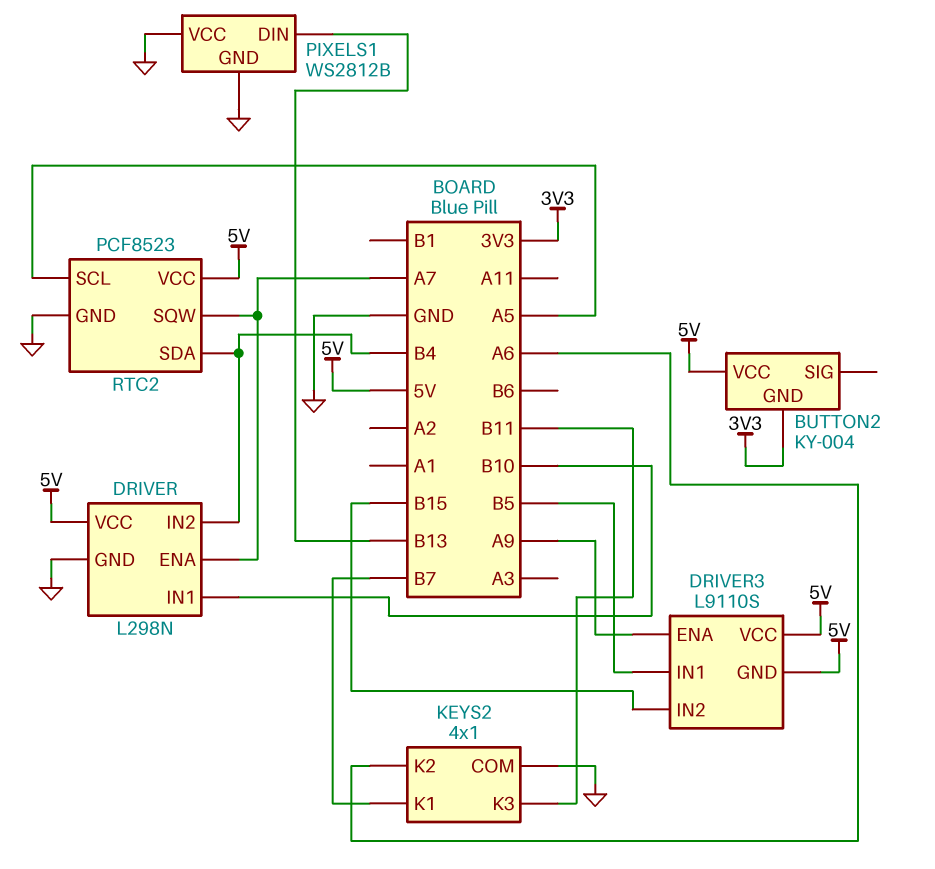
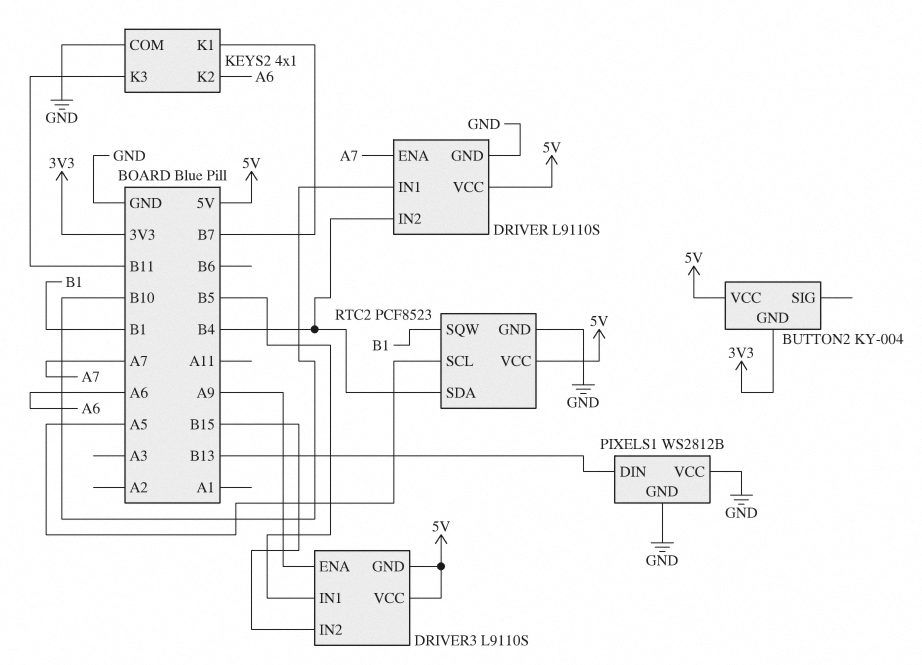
DRIVER: L298N -> L9110S
RTC2 pin SQW: A7 -> B1

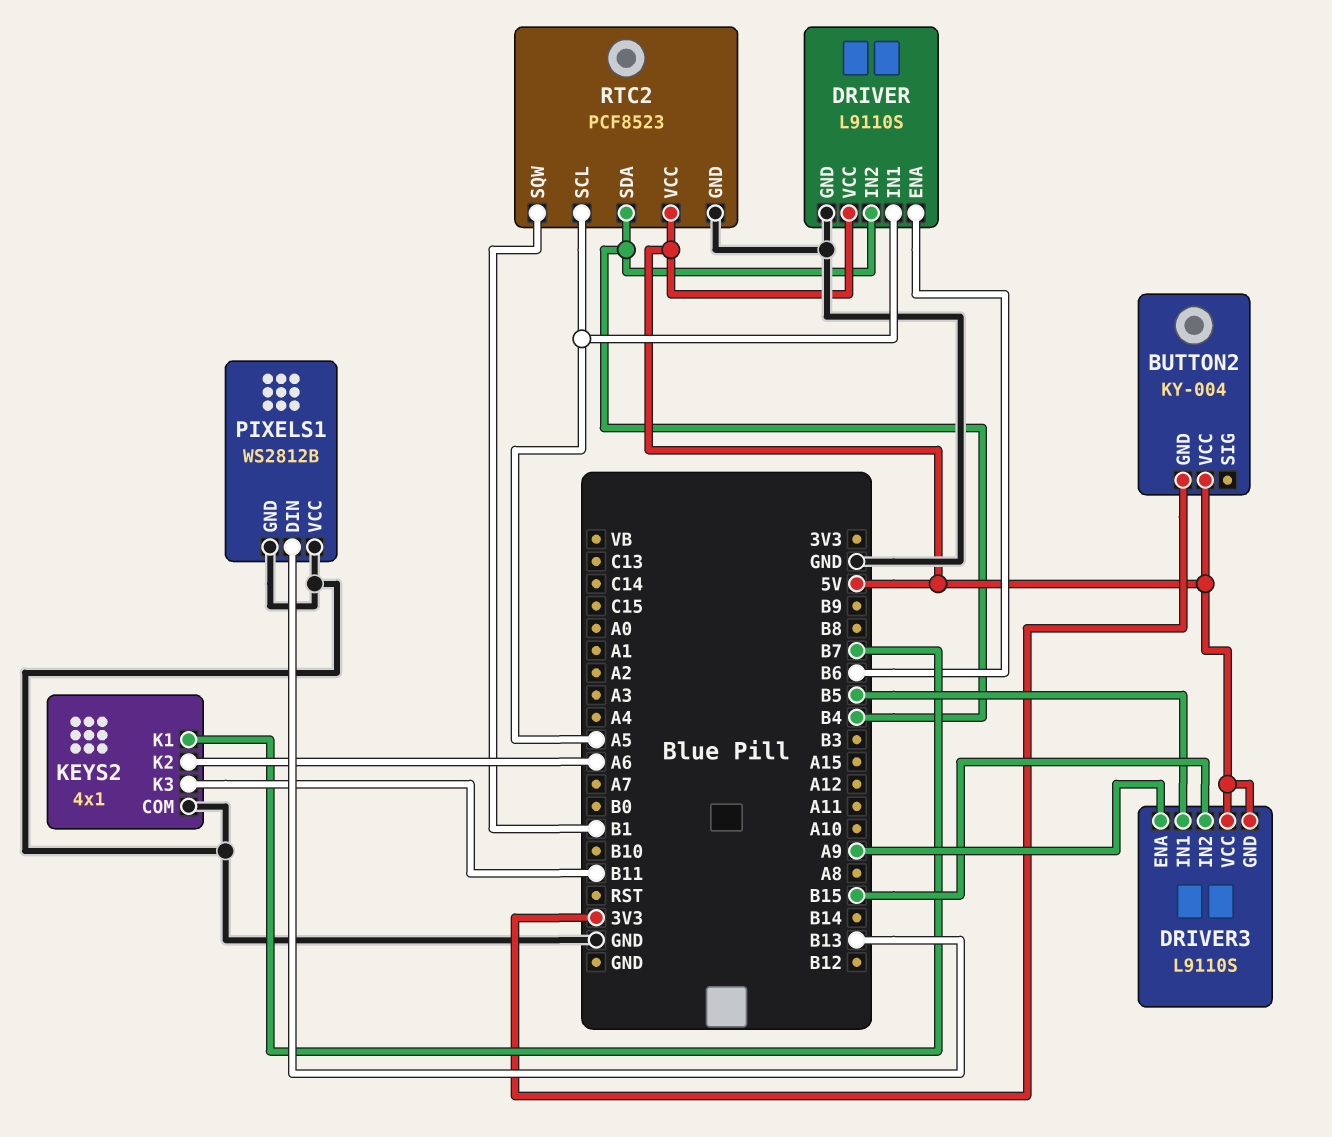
DRIVER pin ENA: A7 -> B6
DRIVER pin IN1: B10 -> A5

